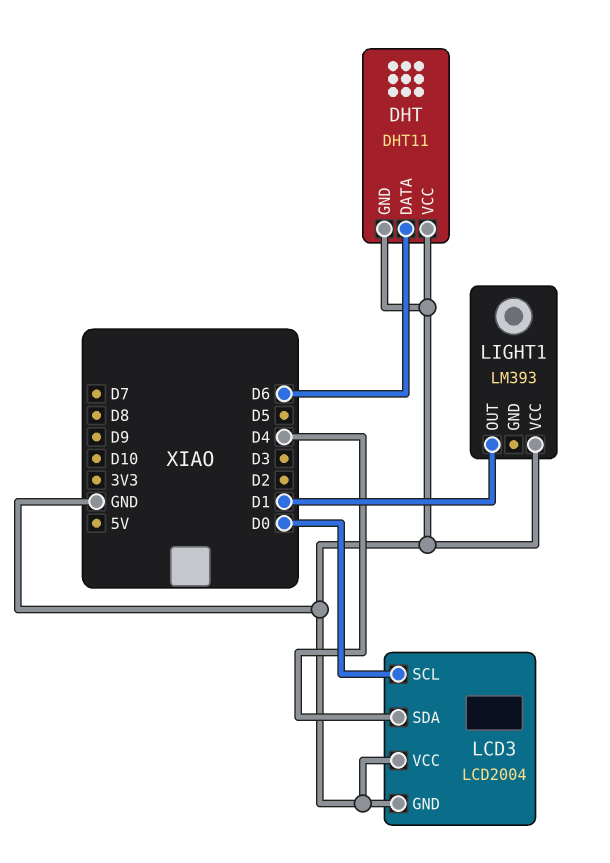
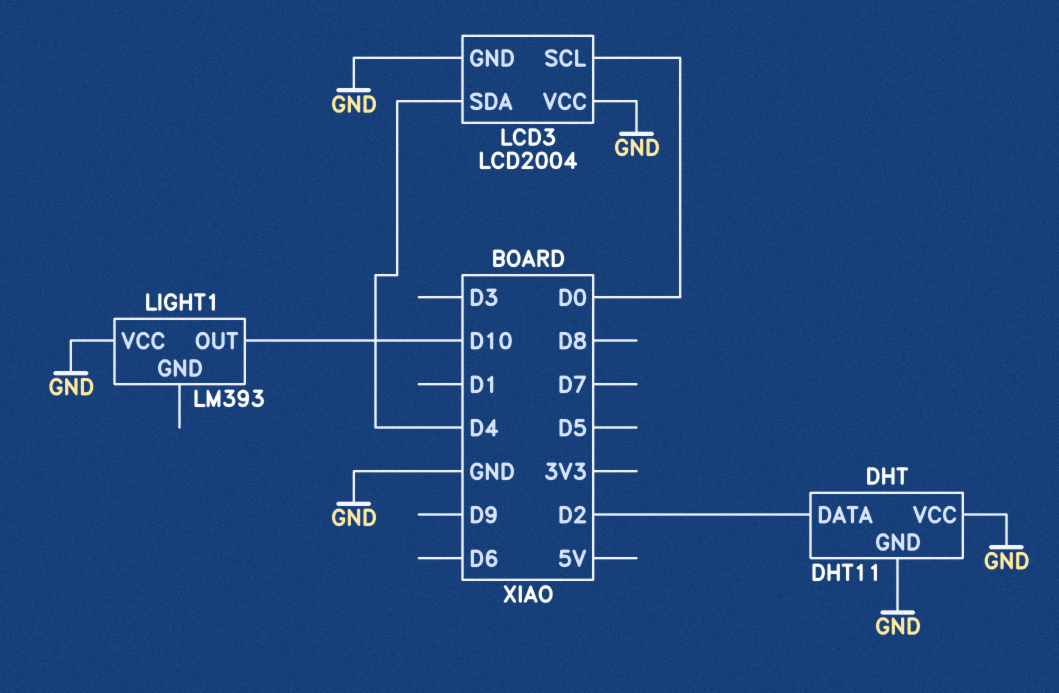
DHT pin DATA: D6 -> D2
LIGHT1 pin OUT: D1 -> D10

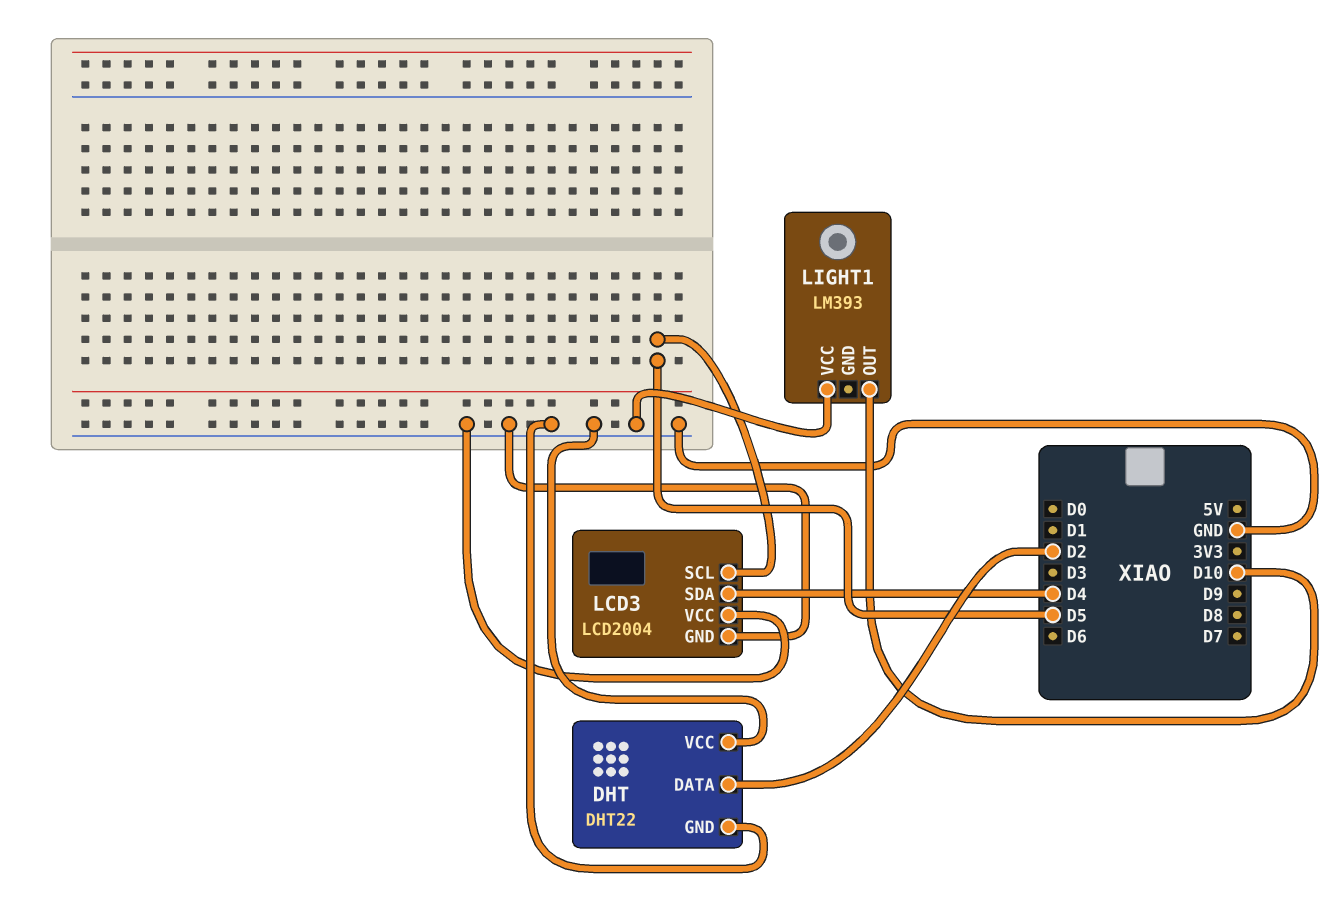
DHT: DHT11 -> DHT22
LCD3 pin SCL: D0 -> D5

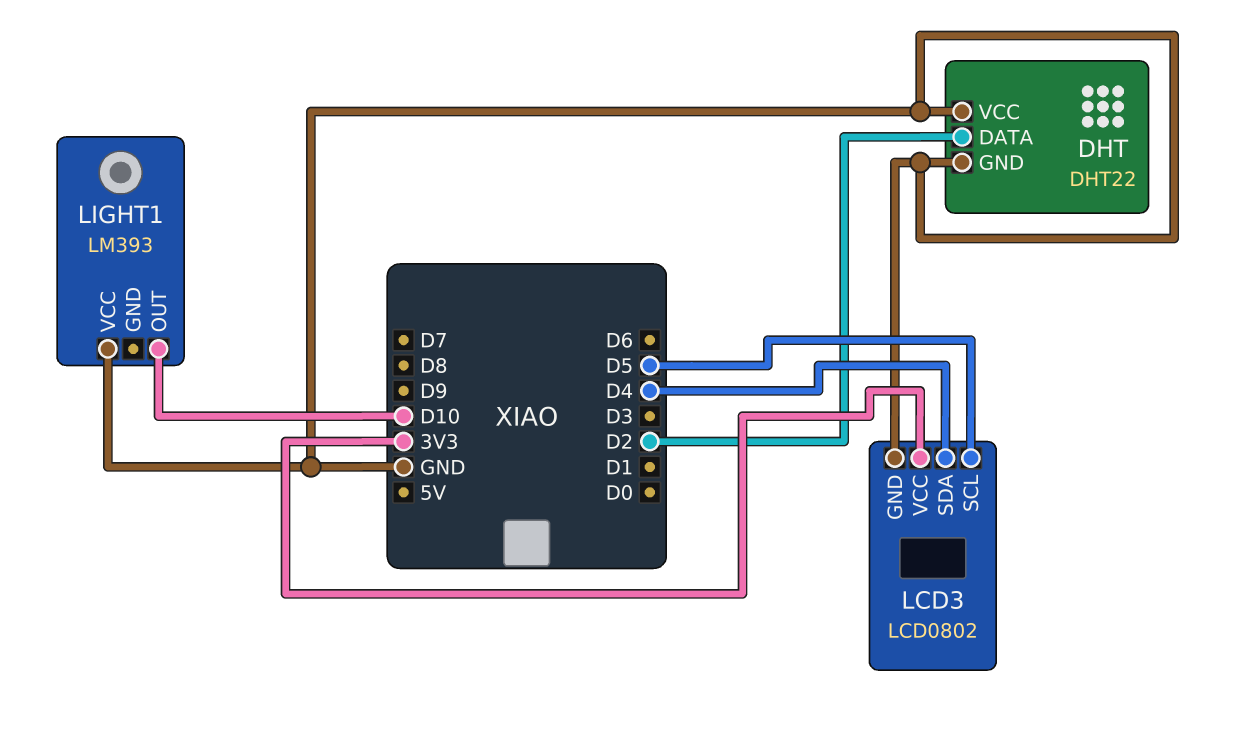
LCD3: LCD2004 -> LCD0802
LCD3 pin VCC: GND -> 3V3

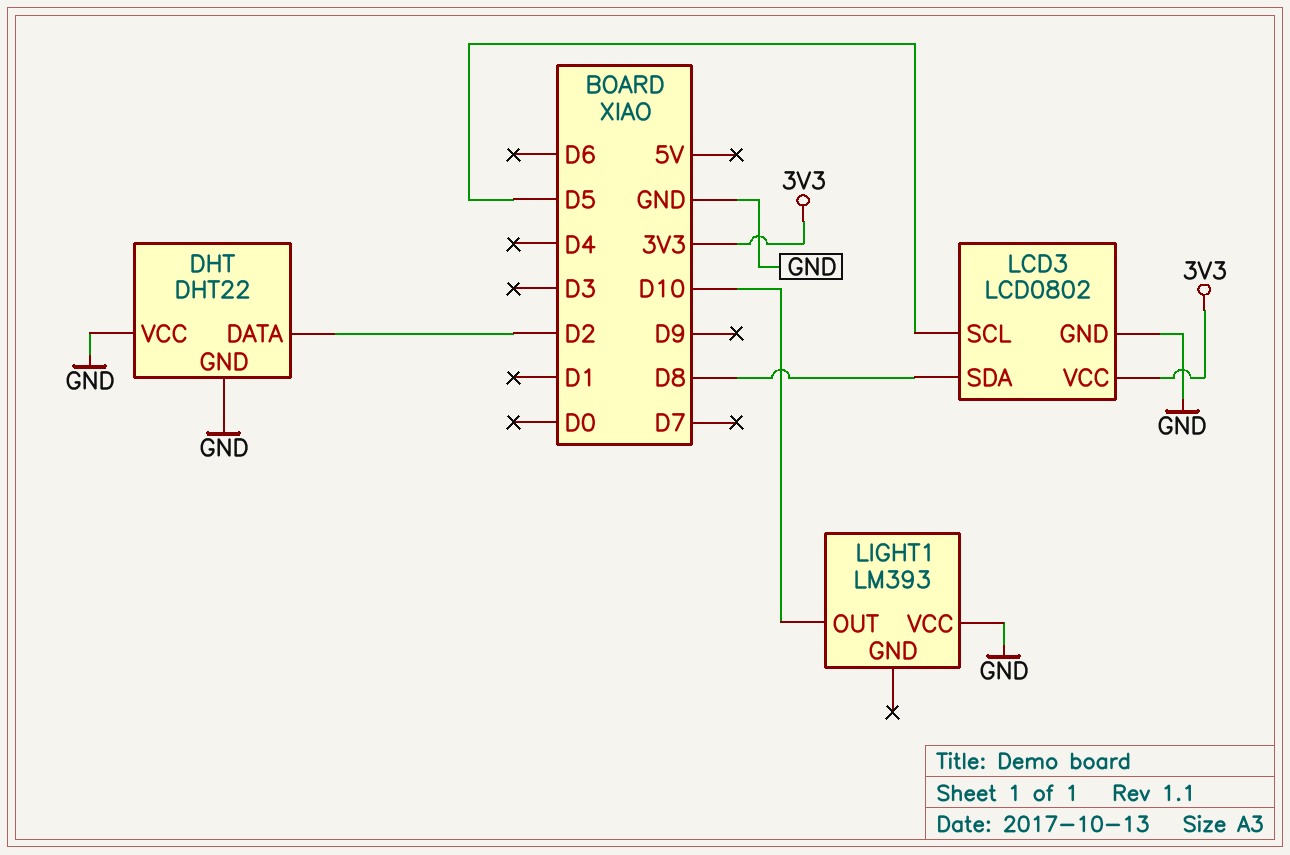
LCD3 pin SDA: D4 -> D8

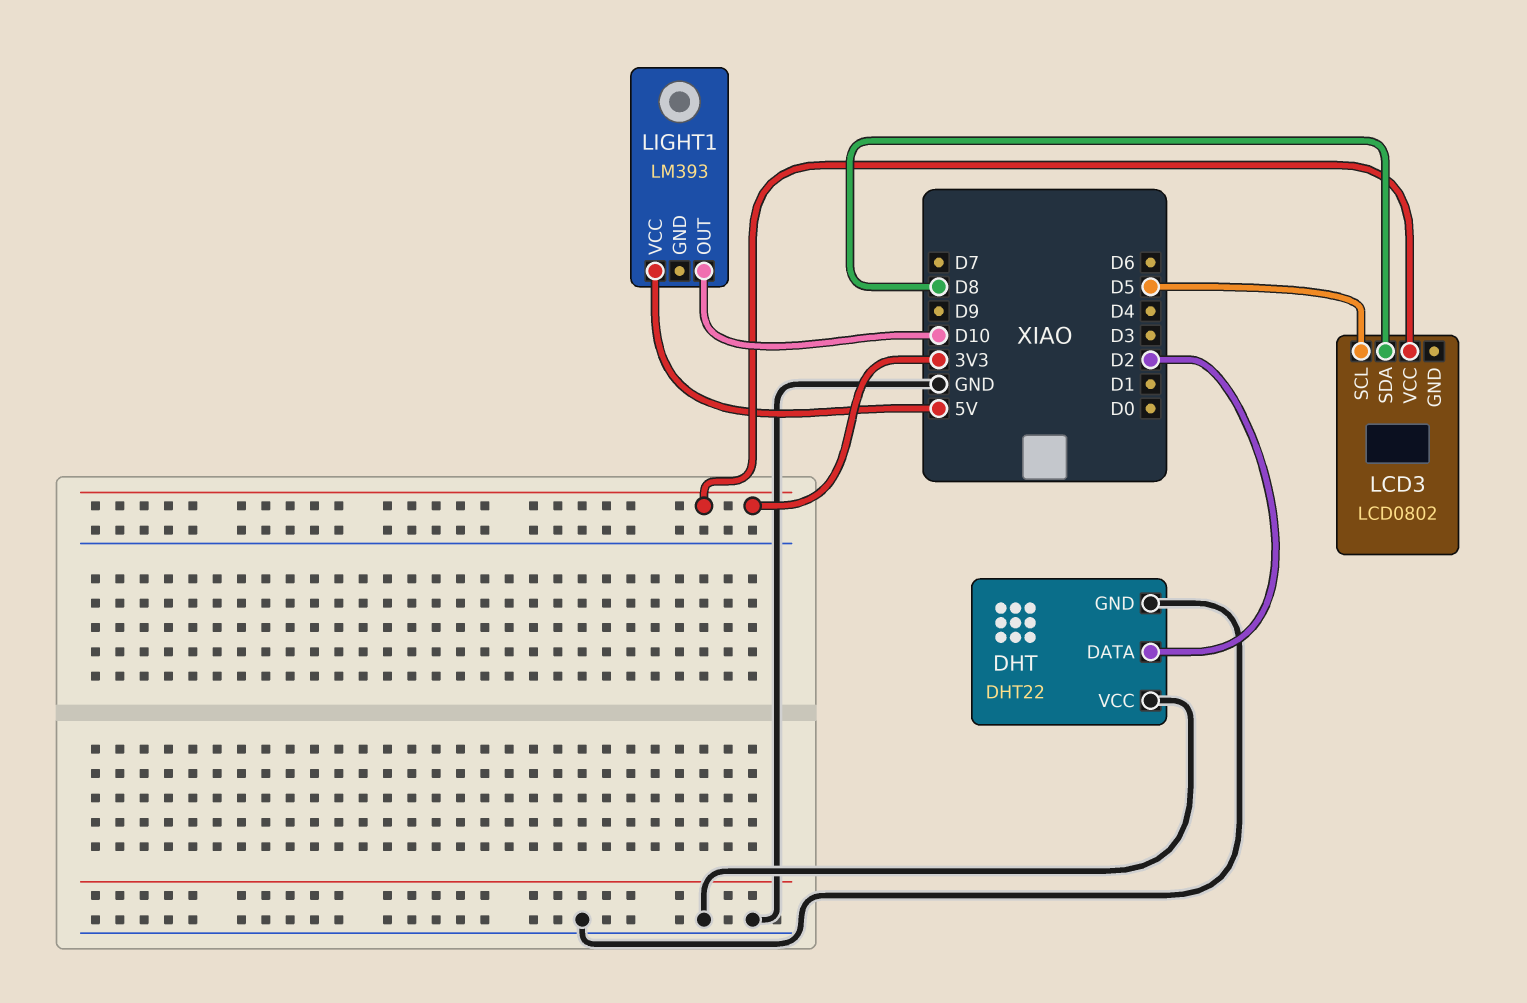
LCD3 pin GND: GND -> none
LIGHT1 pin VCC: GND -> 5V

